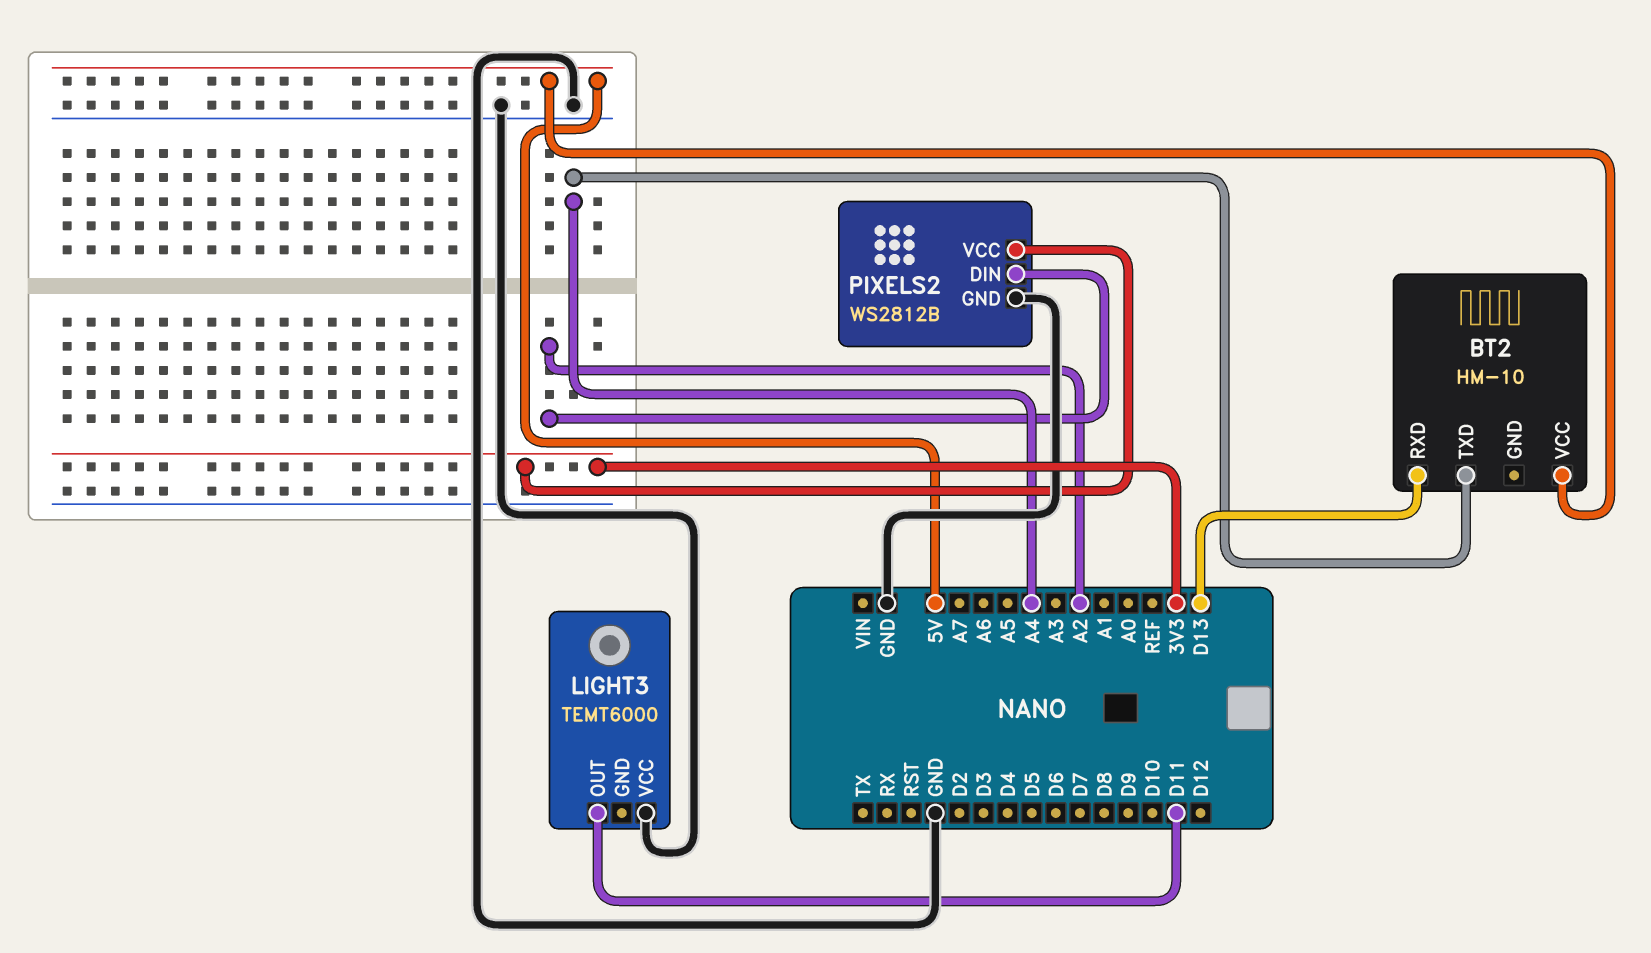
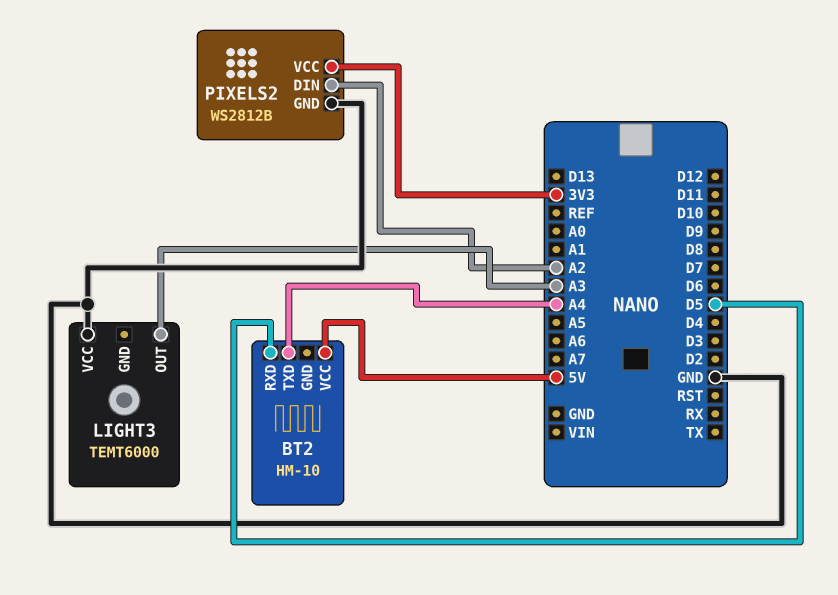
BT2 pin RXD: D13 -> D5
LIGHT3 pin OUT: D11 -> A3

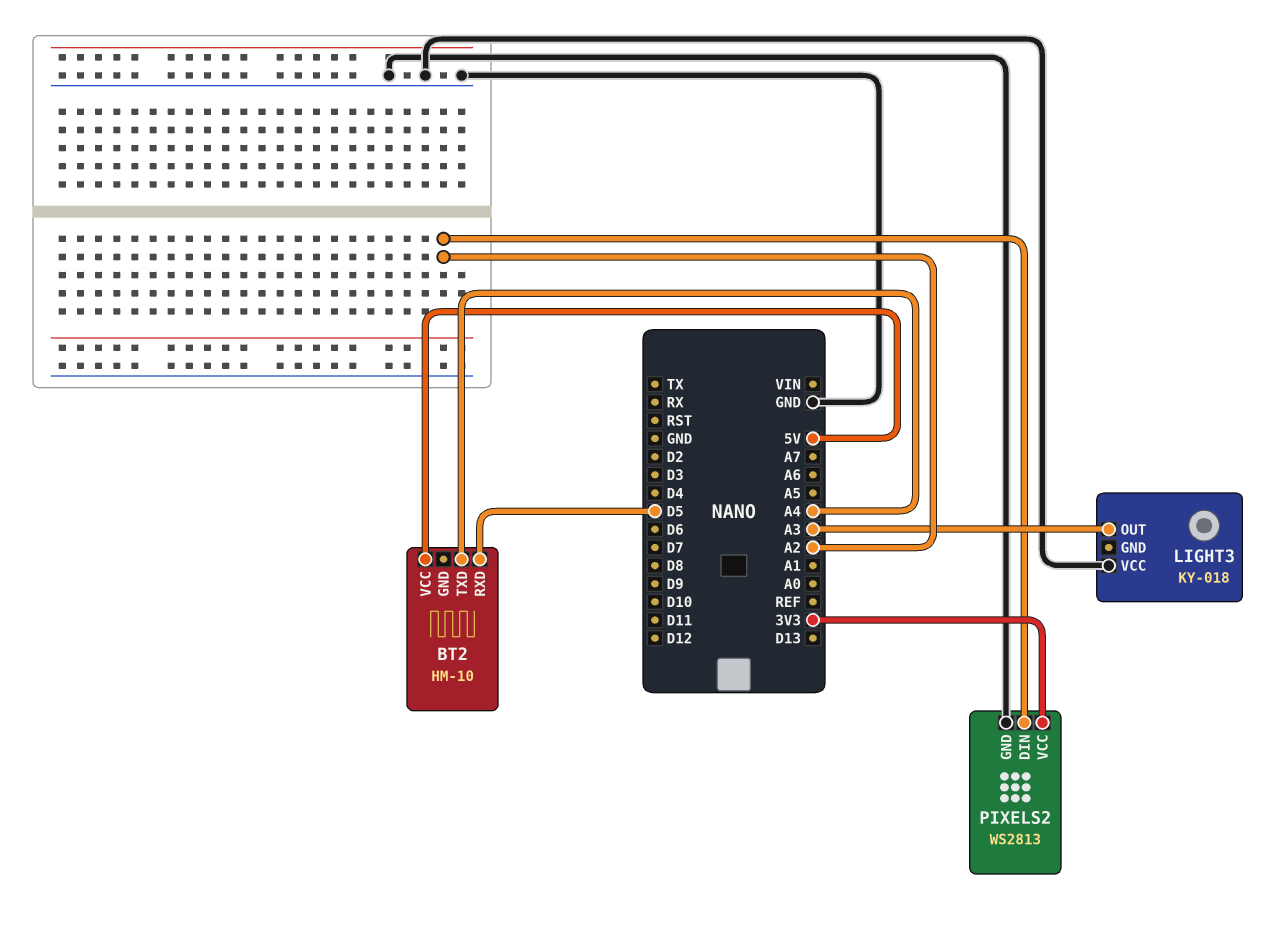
LIGHT3: TEMT6000 -> KY-018
PIXELS2: WS2812B -> WS2813

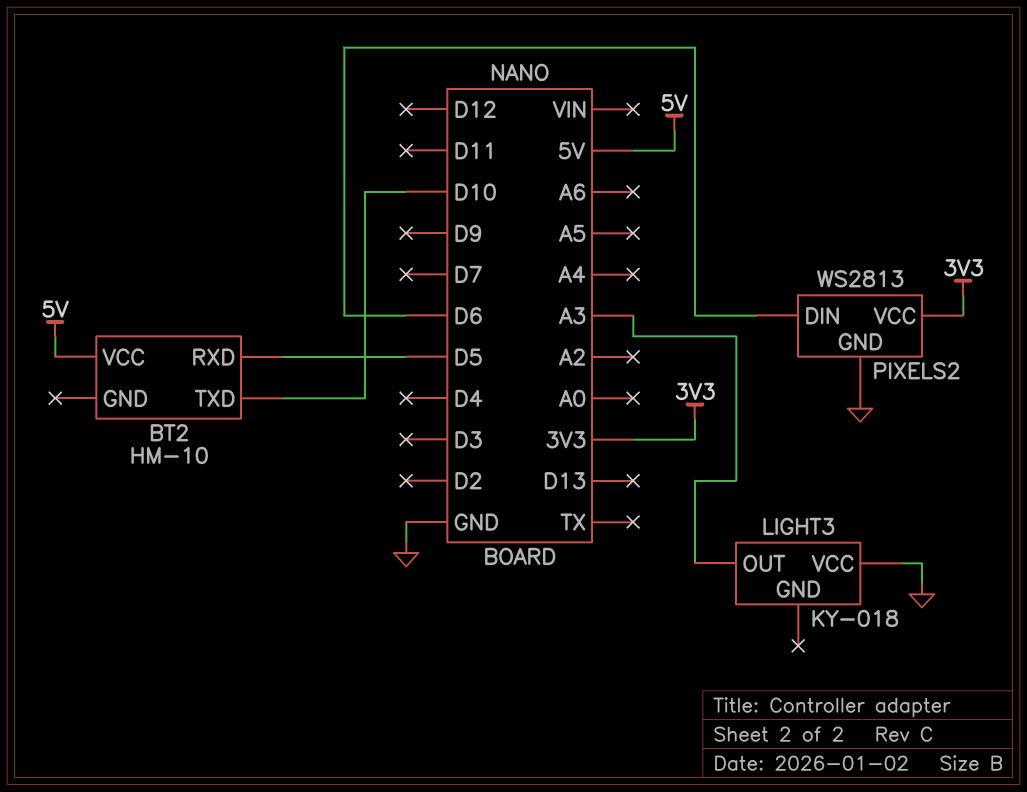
BT2 pin TXD: A4 -> D10
PIXELS2 pin DIN: A2 -> D6

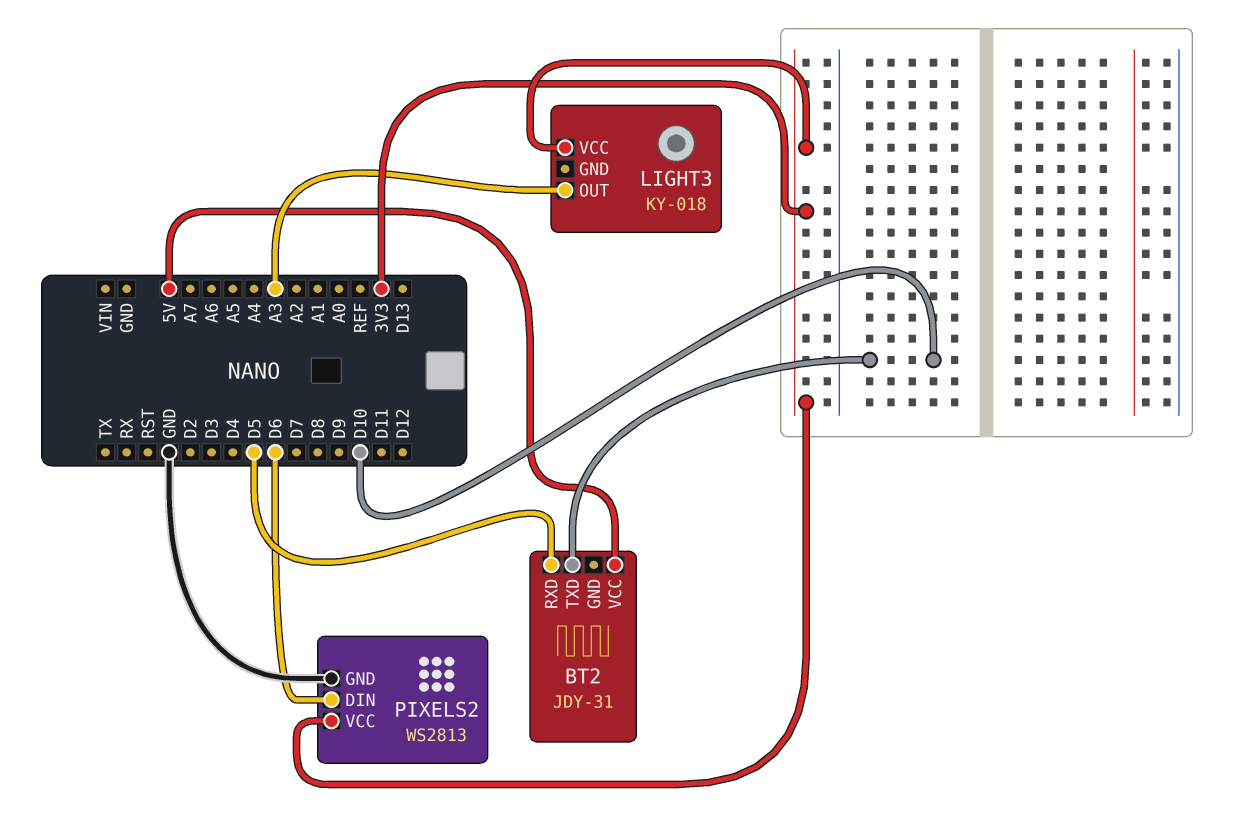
BT2: HM-10 -> JDY-31
LIGHT3 pin VCC: GND -> 3V3

